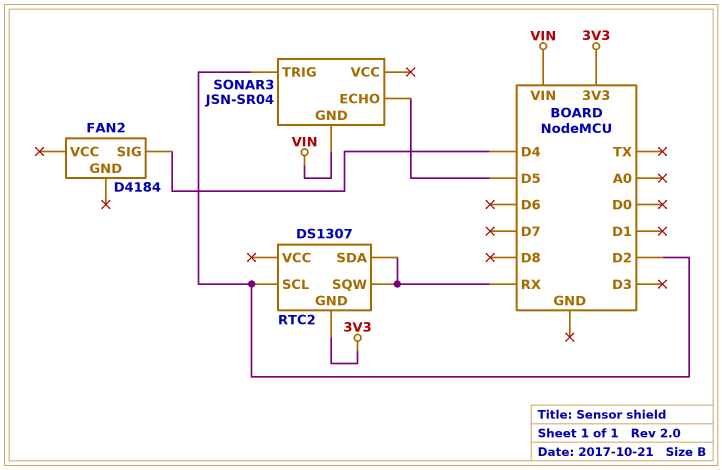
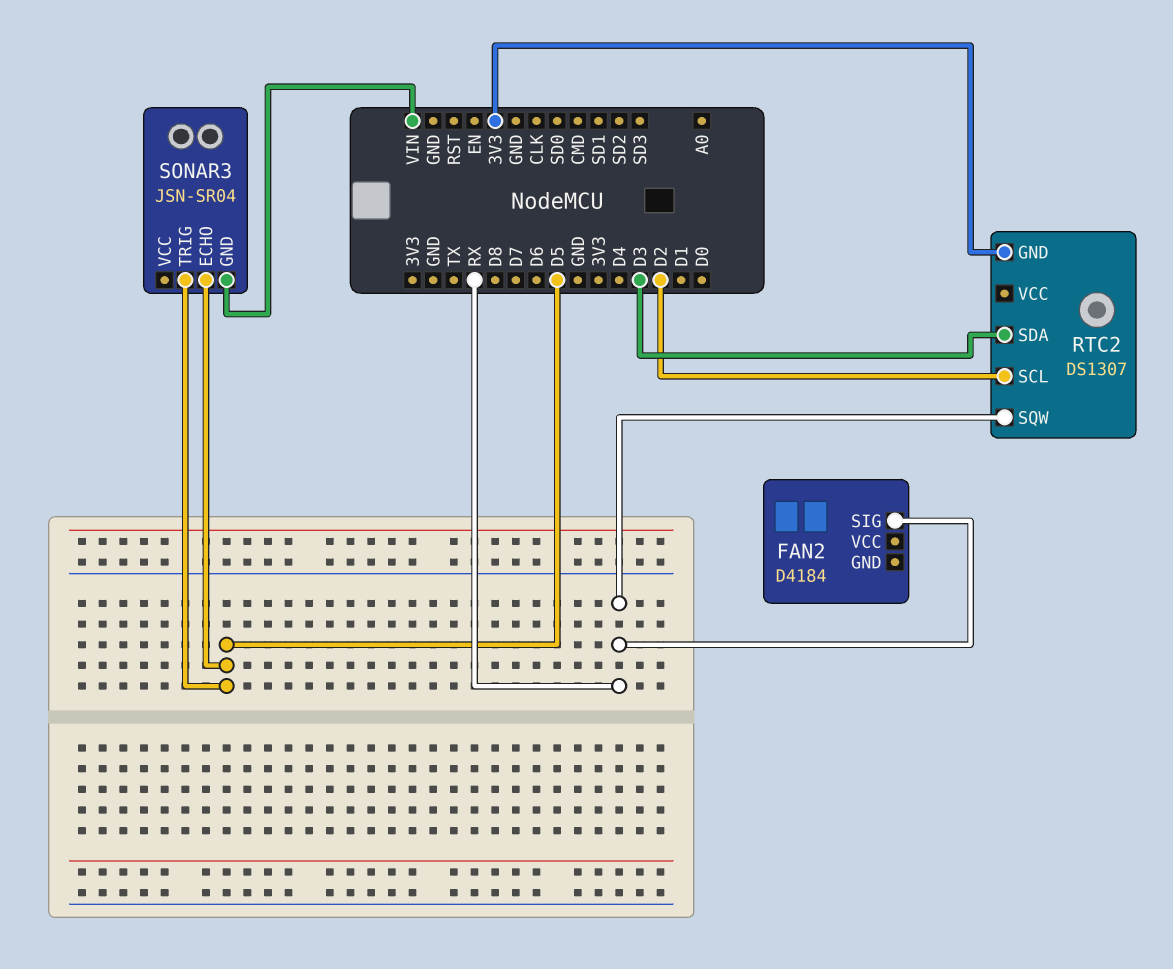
FAN2 pin SIG: D4 -> RX
RTC2 pin SDA: RX -> D3
SONAR3 pin TRIG: D2 -> D5

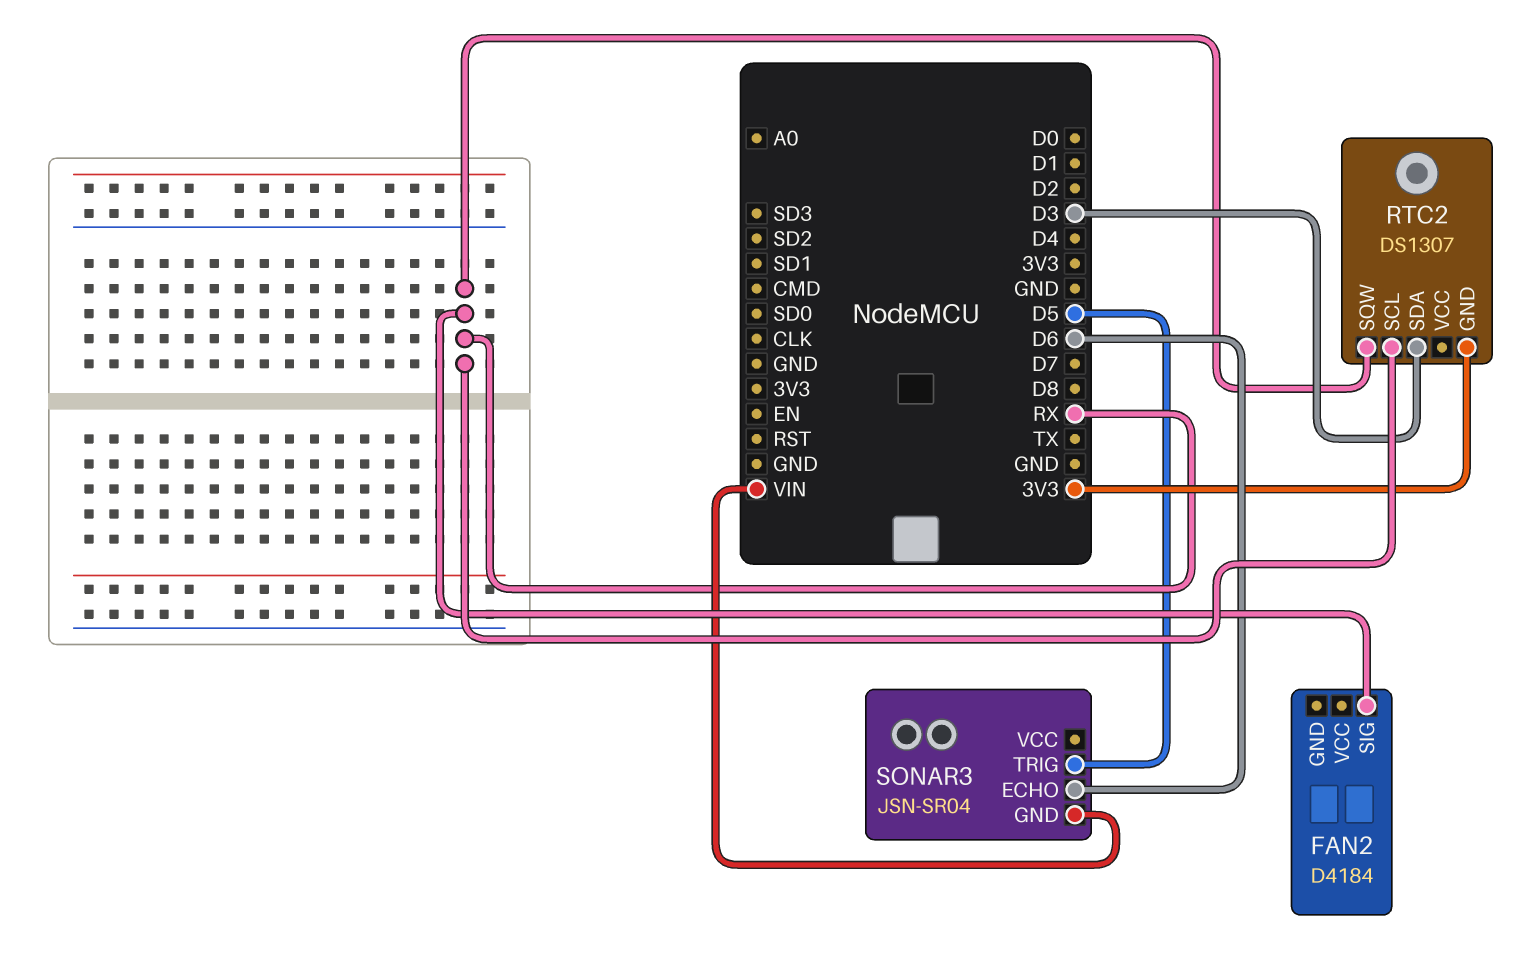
RTC2 pin SCL: D2 -> RX
SONAR3 pin ECHO: D5 -> D6

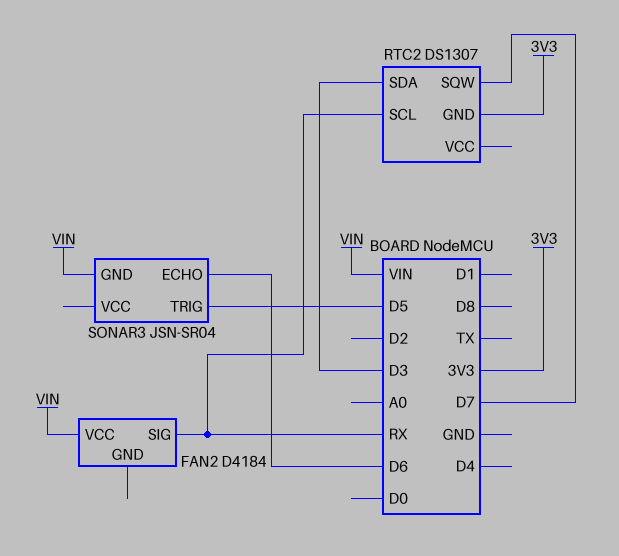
FAN2 pin VCC: none -> VIN
RTC2 pin SQW: RX -> D7

